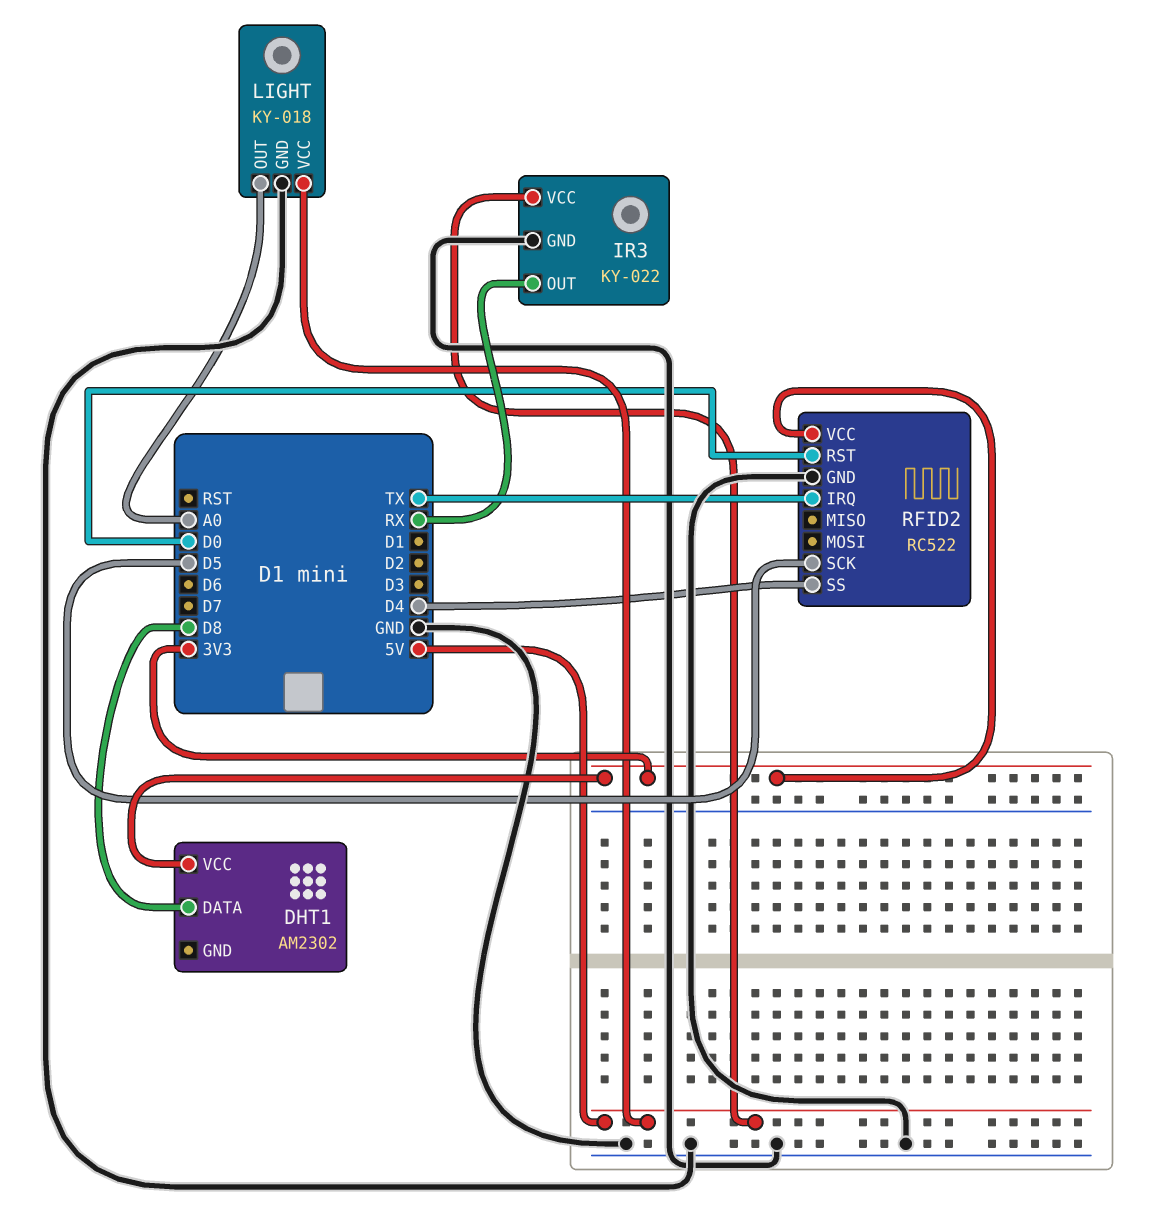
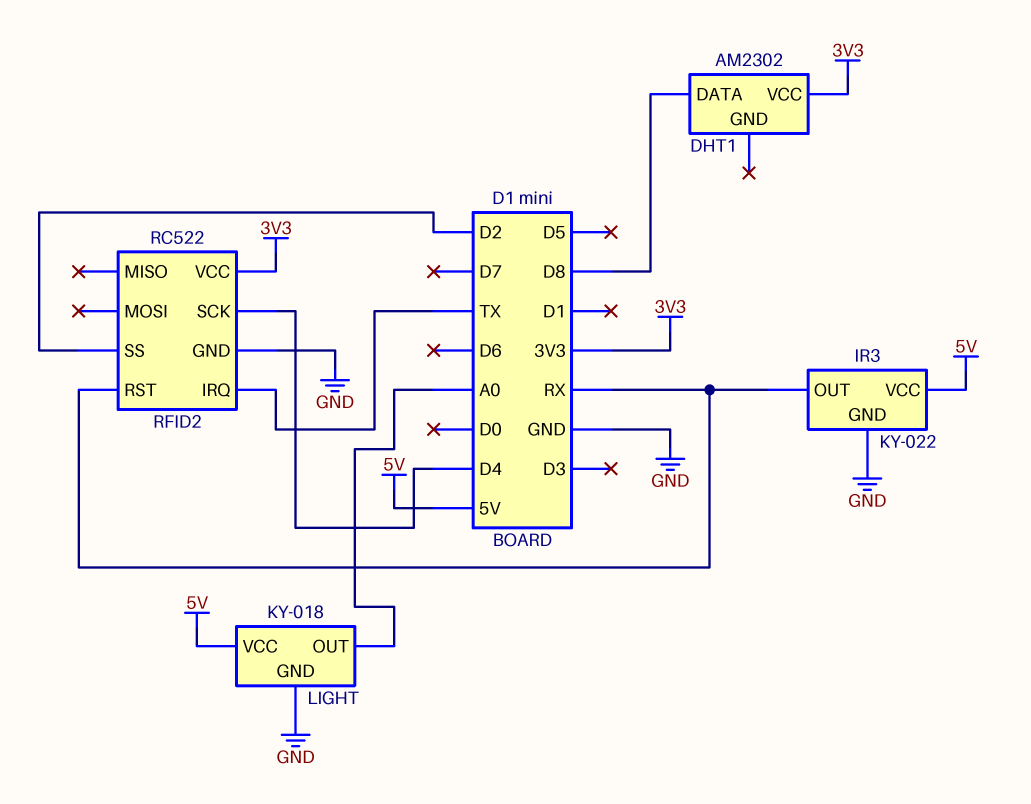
RFID2 pin RST: D0 -> RX
RFID2 pin SCK: D5 -> D4
RFID2 pin SS: D4 -> D2

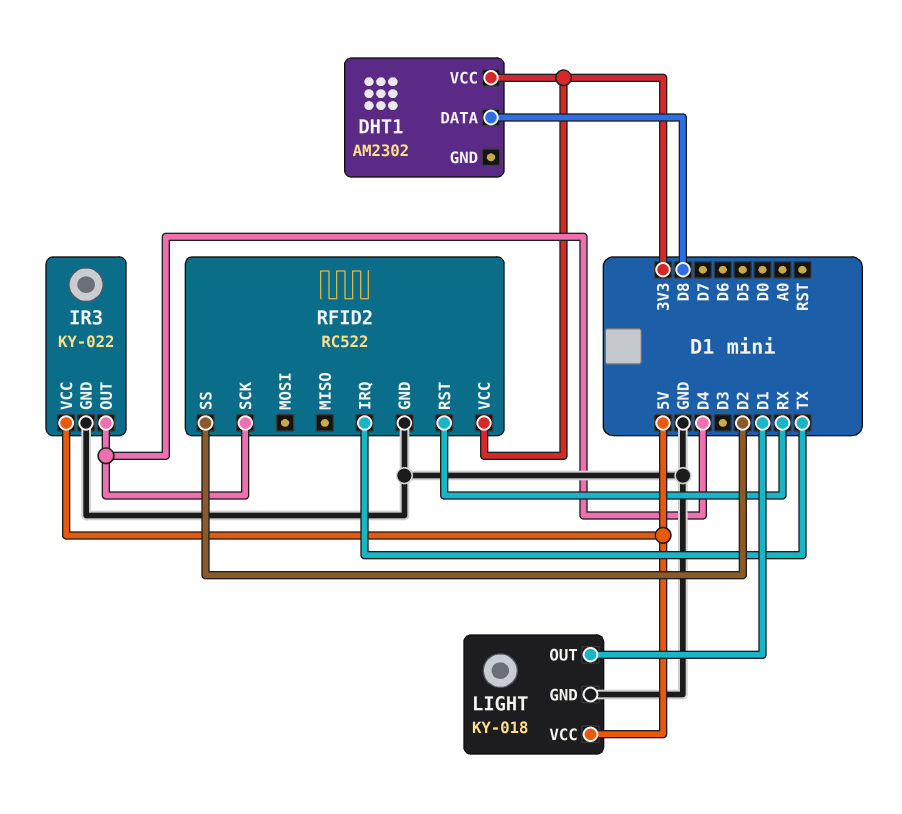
IR3 pin OUT: RX -> D4
LIGHT pin OUT: A0 -> D1

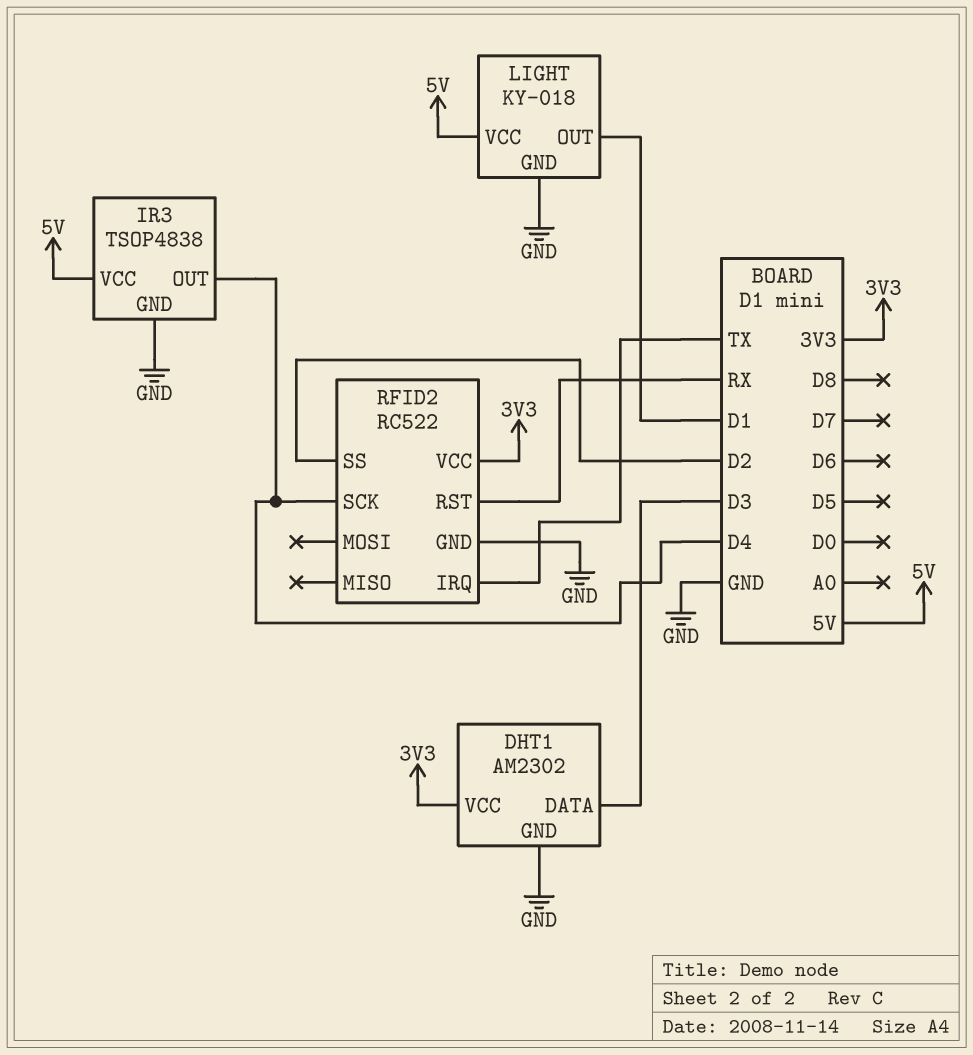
DHT1 pin DATA: D8 -> D3
DHT1 pin GND: none -> GND
IR3: KY-022 -> TSOP4838

